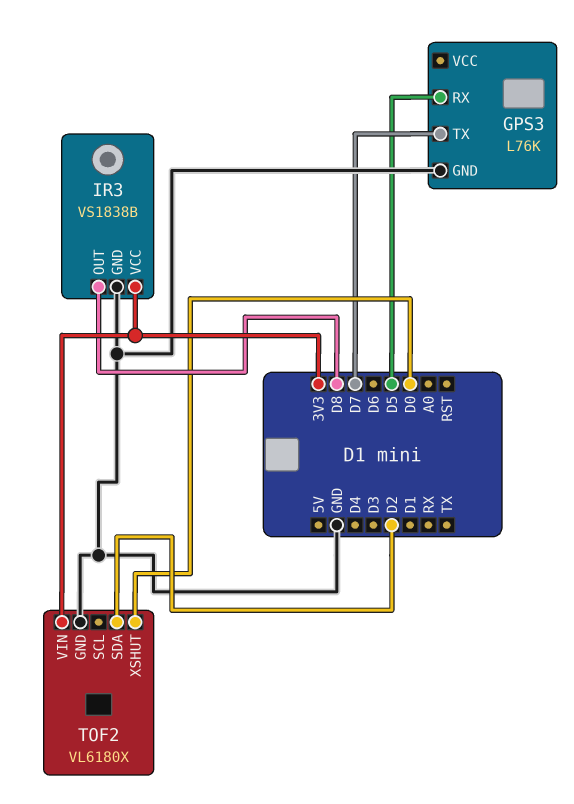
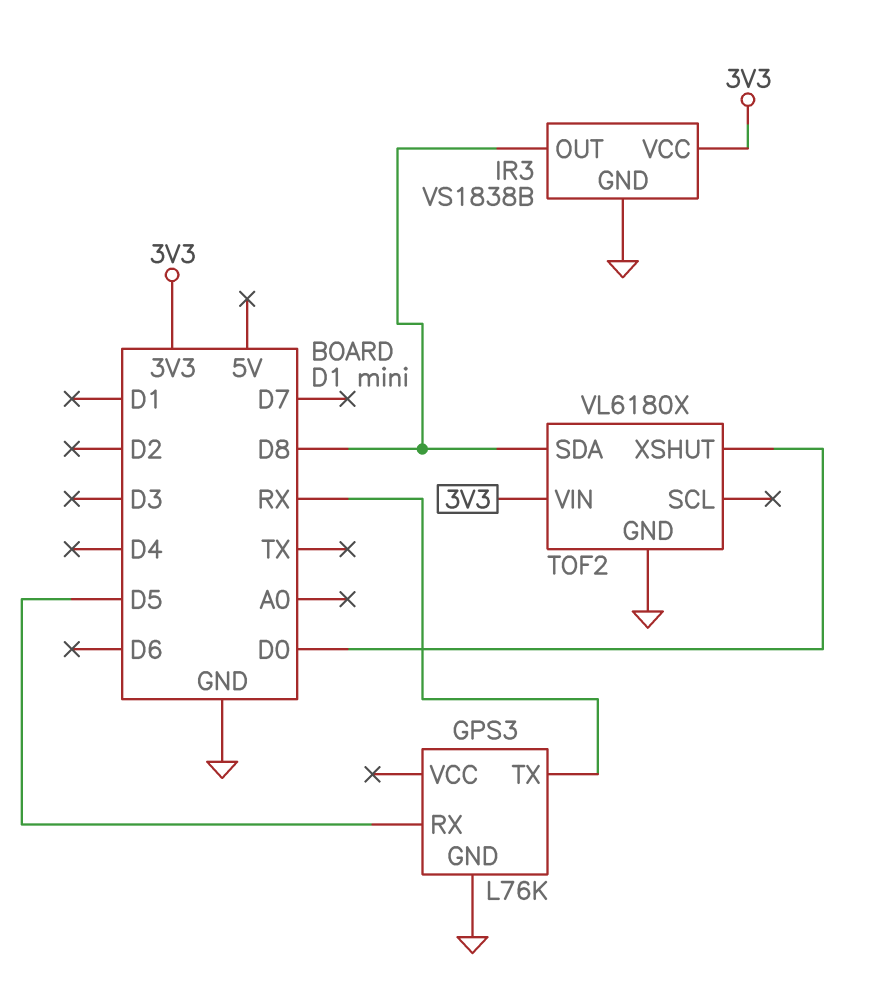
GPS3 pin TX: D7 -> RX
TOF2 pin SDA: D2 -> D8

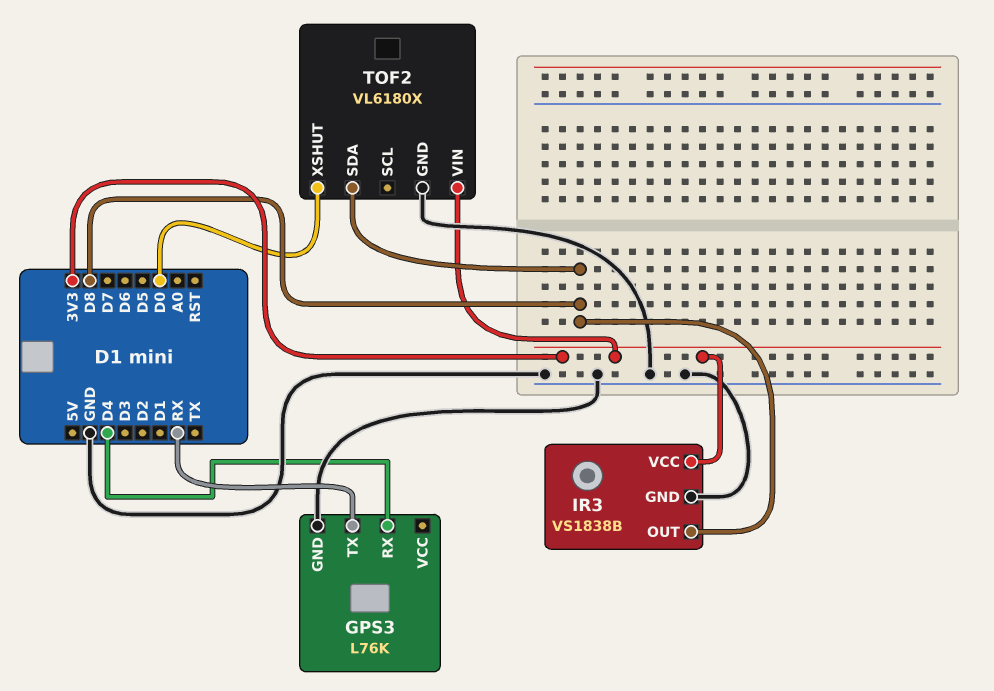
GPS3 pin RX: D5 -> D4

